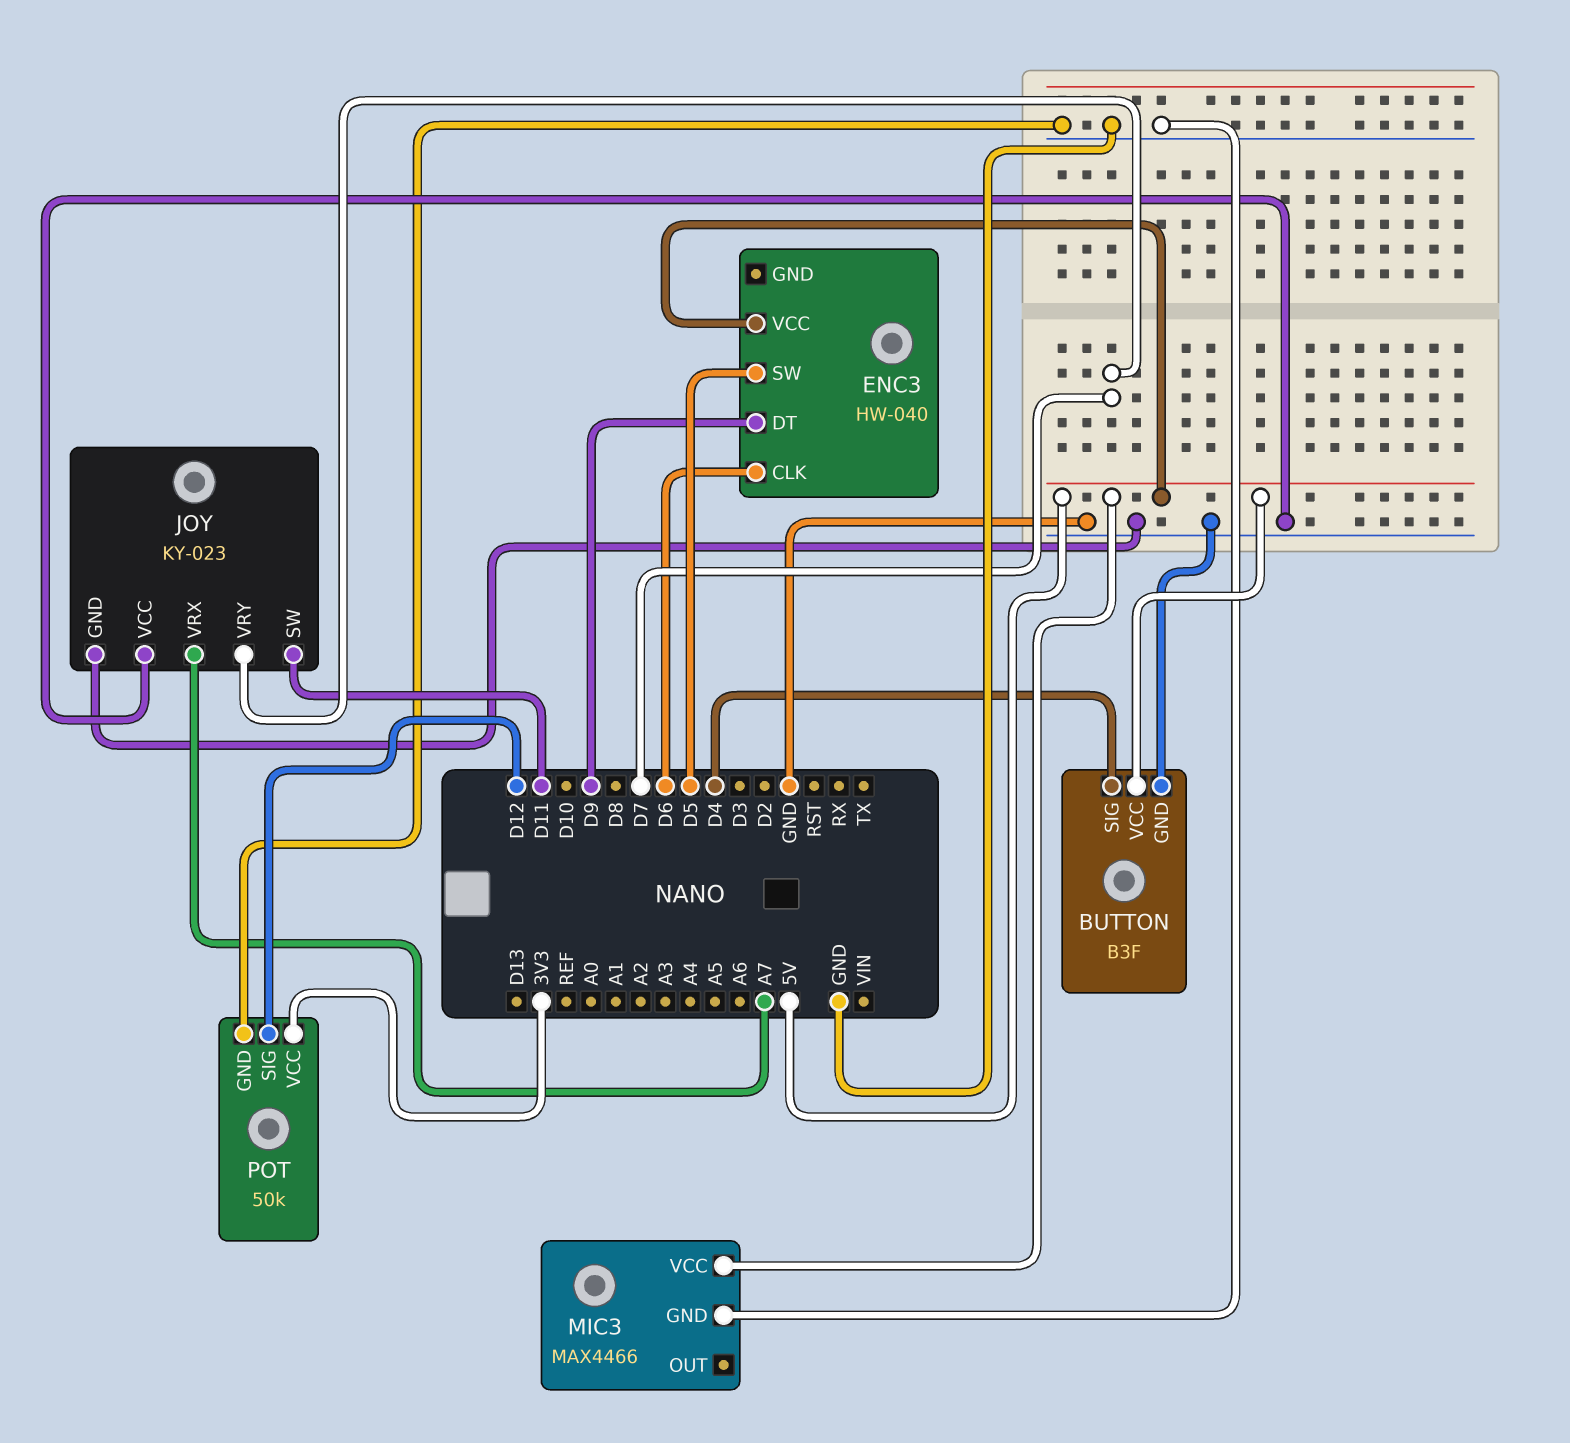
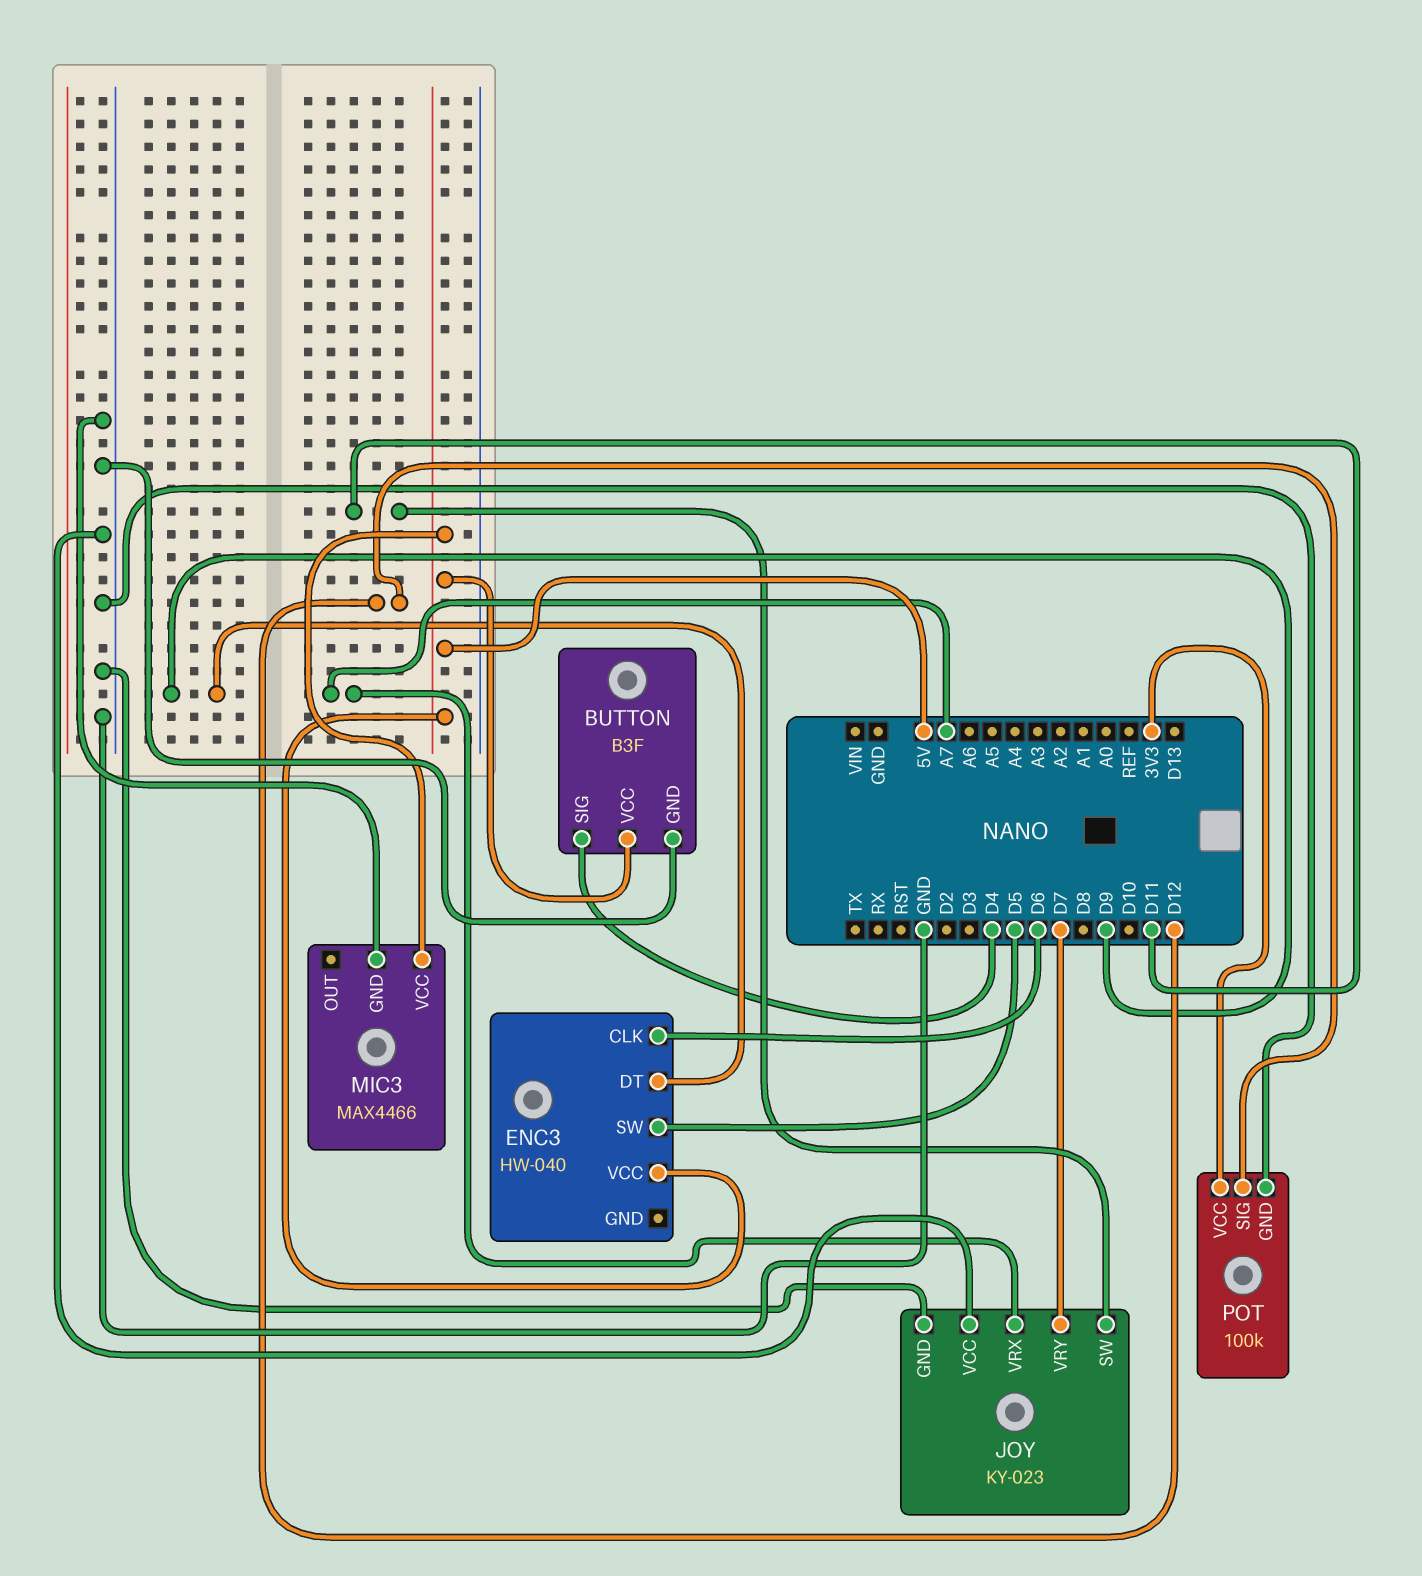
POT: 50k -> 100k

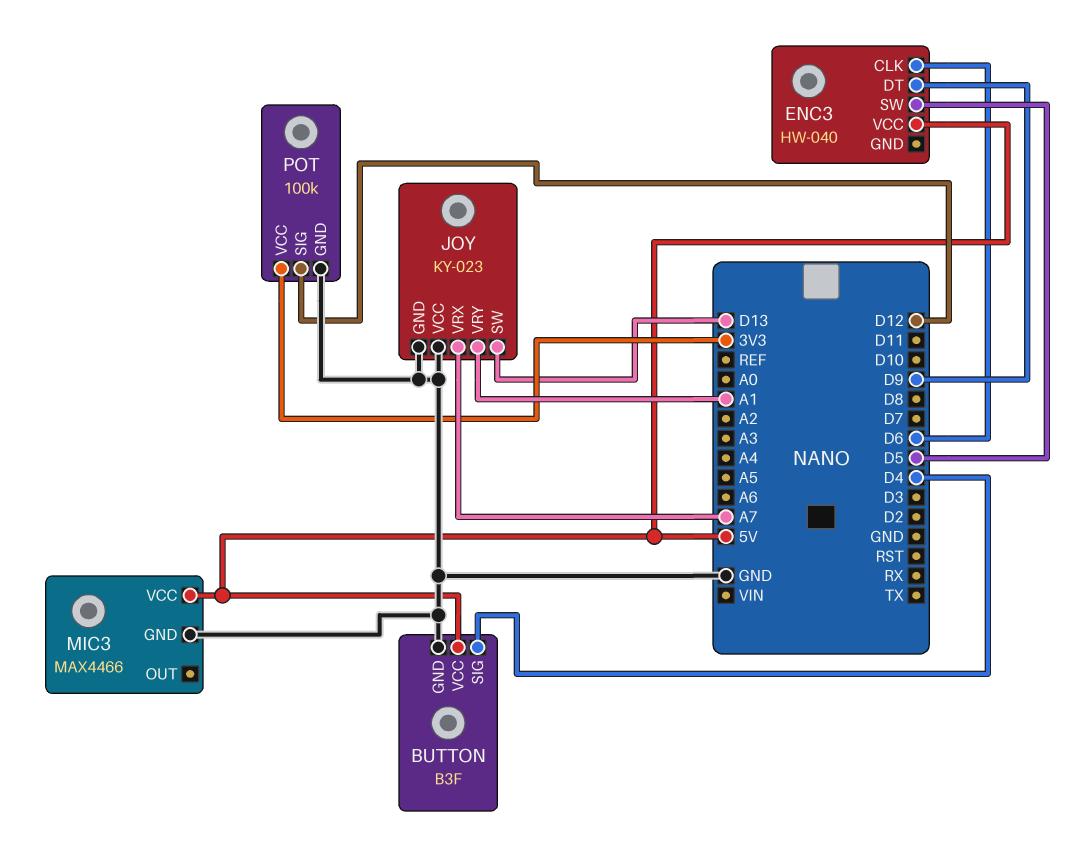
JOY pin SW: D11 -> D13
JOY pin VRY: D7 -> A1

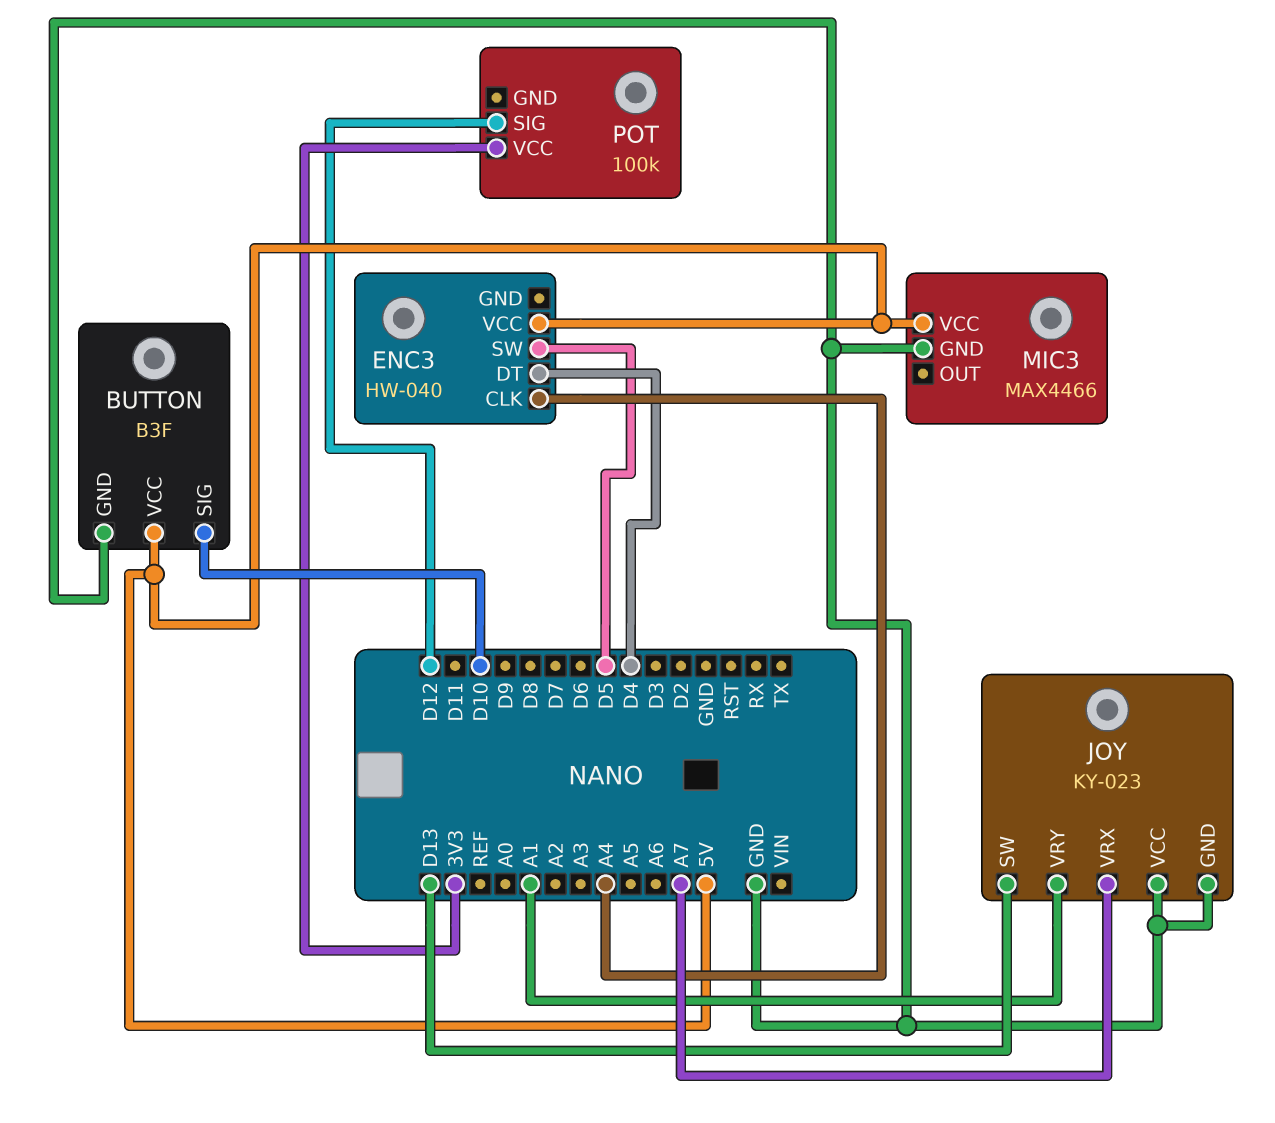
BUTTON pin SIG: D4 -> D10
ENC3 pin CLK: D6 -> A4
ENC3 pin DT: D9 -> D4
POT pin GND: GND -> none

